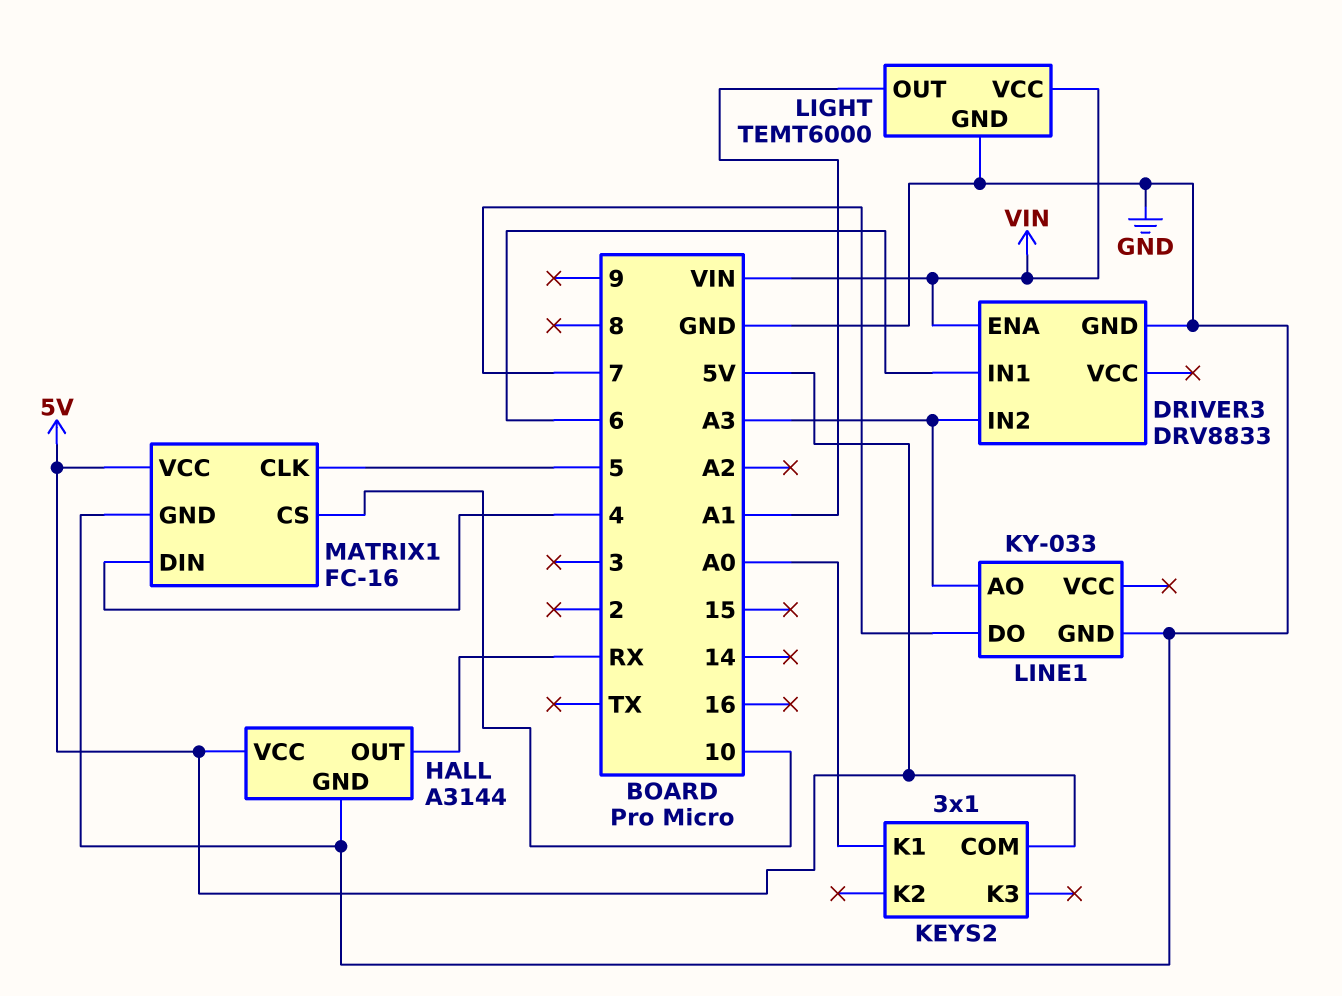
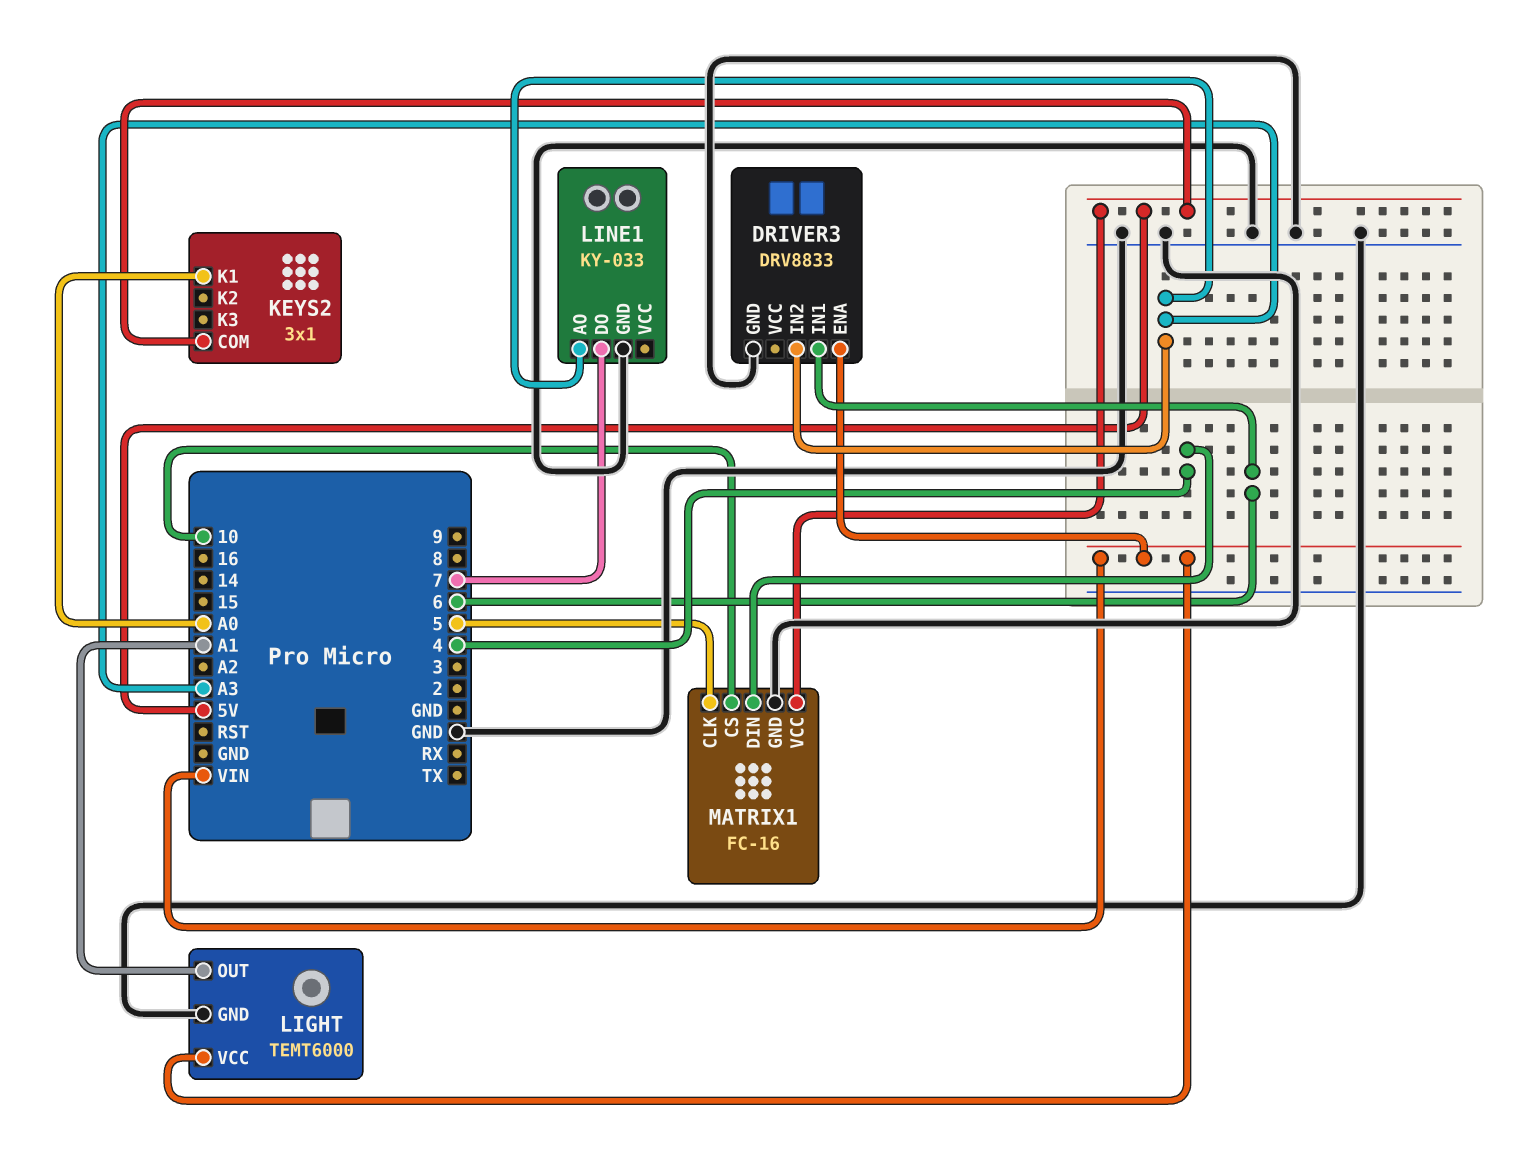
HALL: A3144 -> none
HALL pin GND: GND -> none
HALL pin OUT: RX -> none
HALL pin VCC: 5V -> none

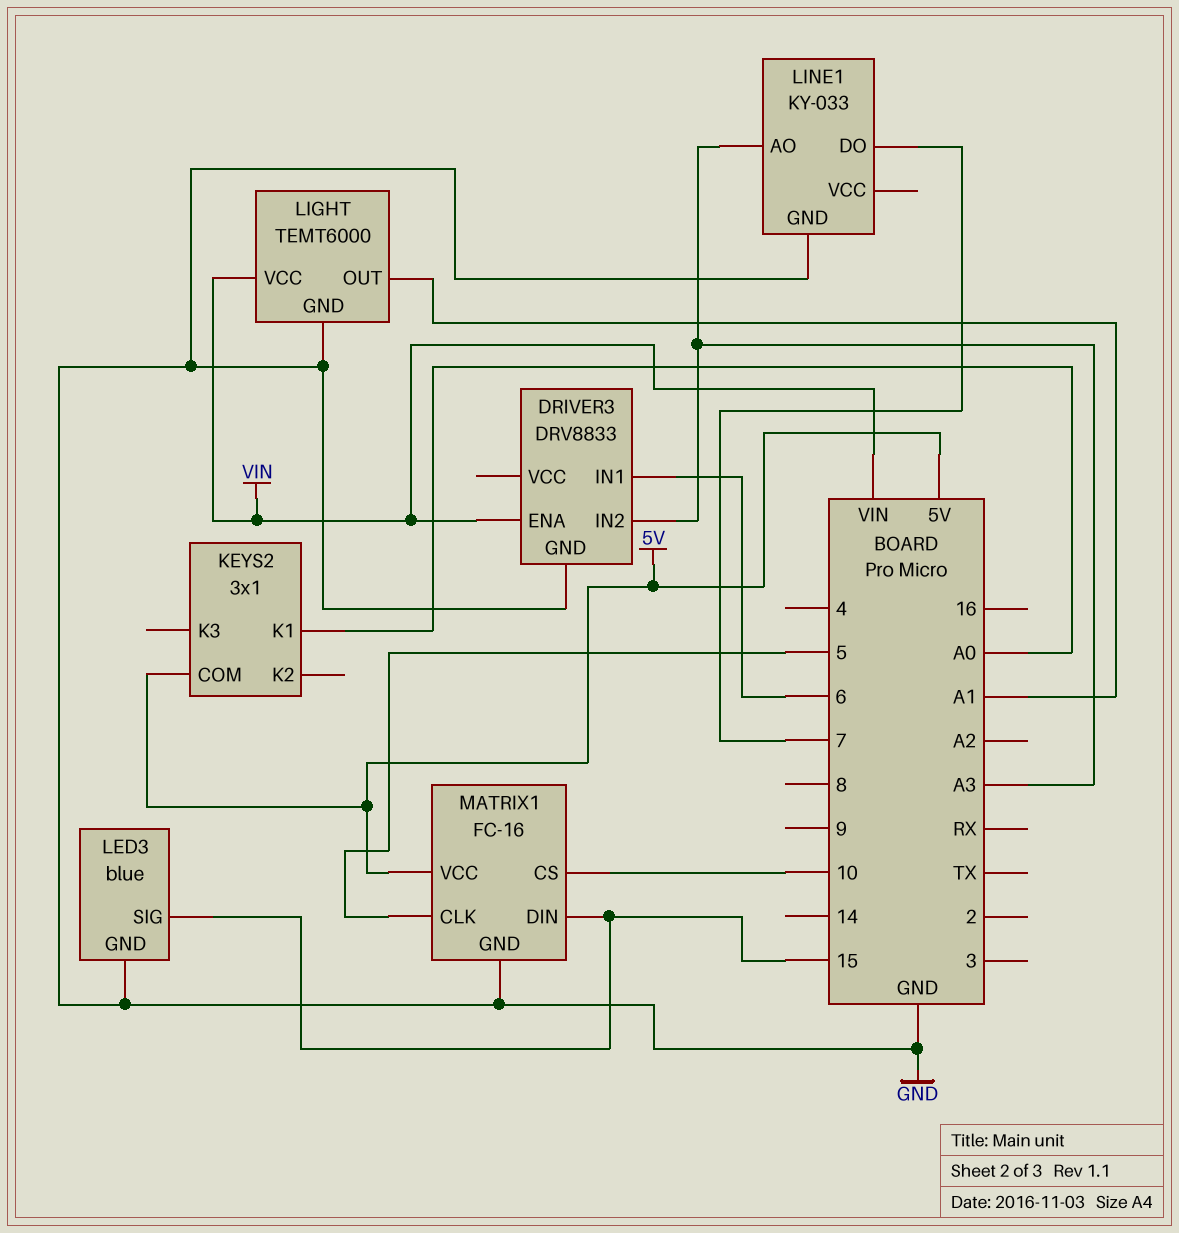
LED3: none -> blue
LED3 pin GND: none -> GND
LED3 pin SIG: none -> 15
MATRIX1 pin DIN: 4 -> 15

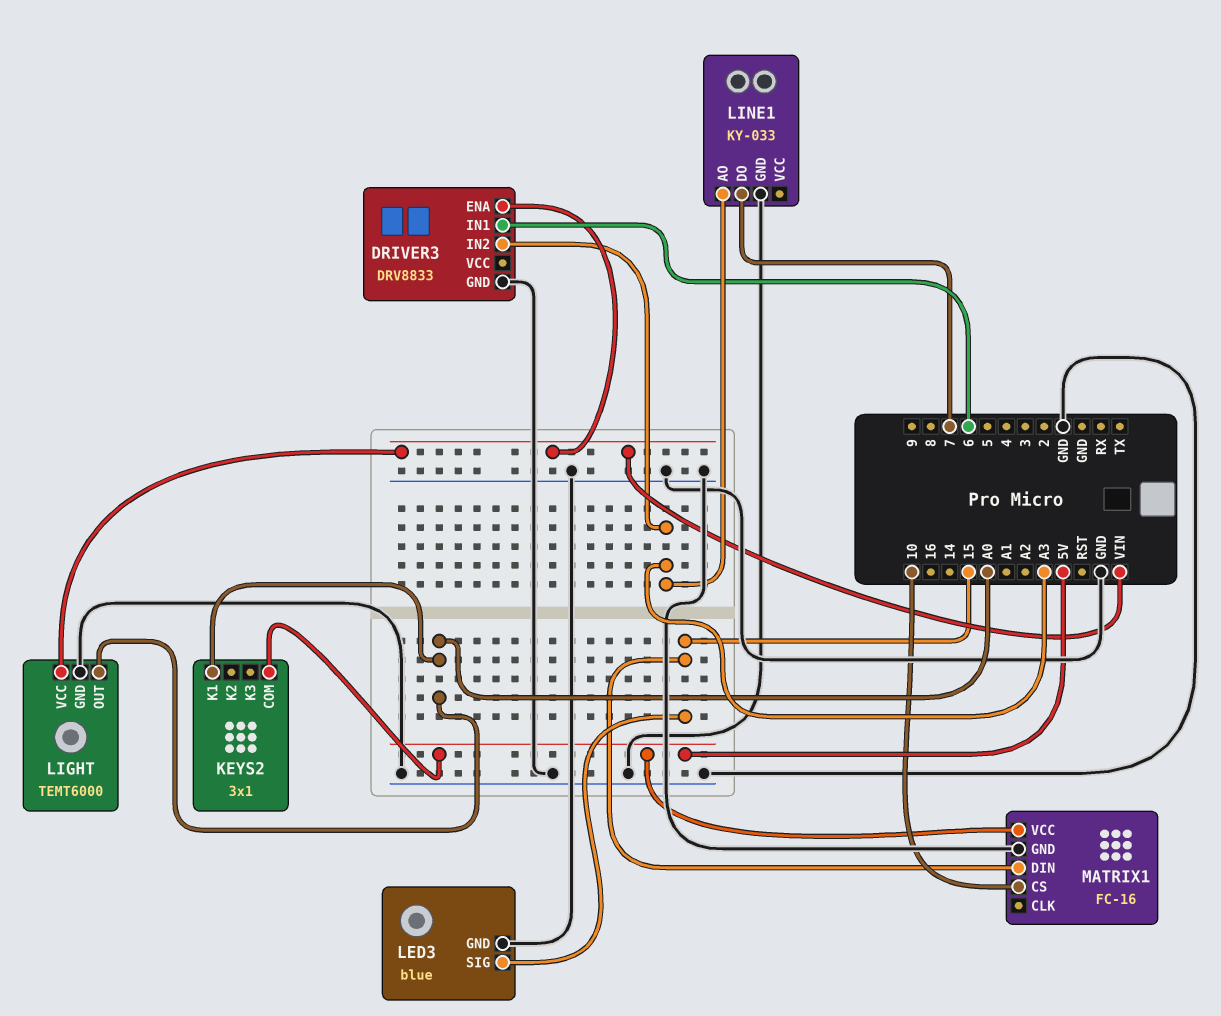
LIGHT pin OUT: A1 -> A0
MATRIX1 pin CLK: 5 -> none

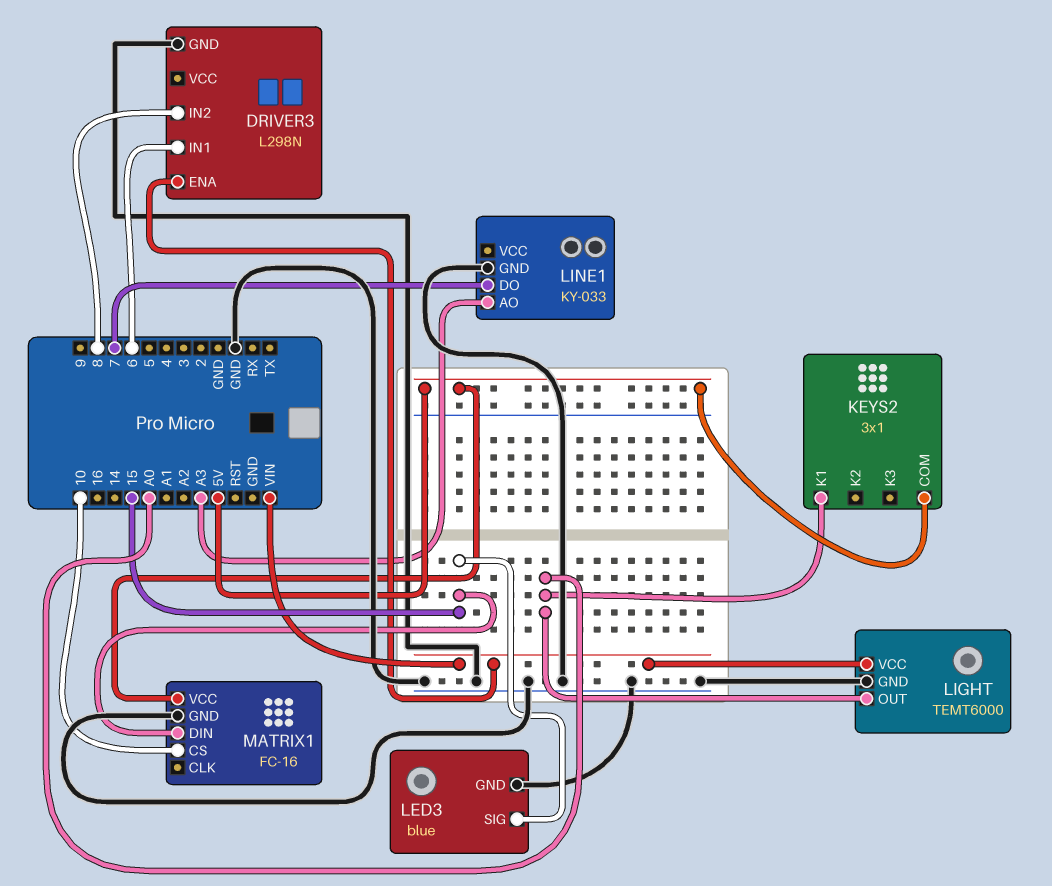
DRIVER3: DRV8833 -> L298N
DRIVER3 pin IN2: A3 -> 8

